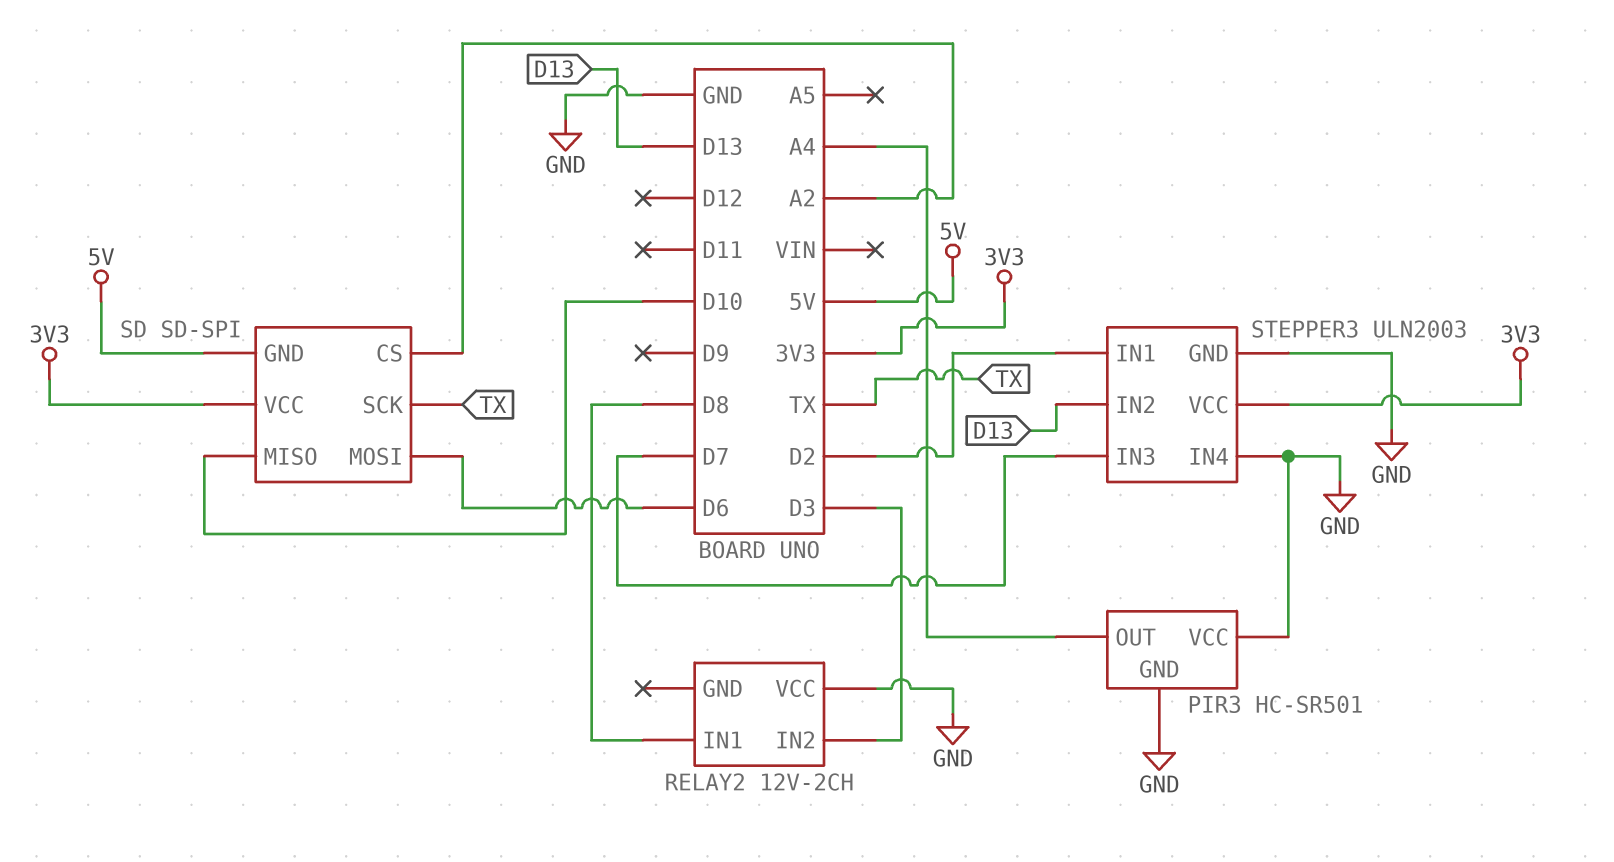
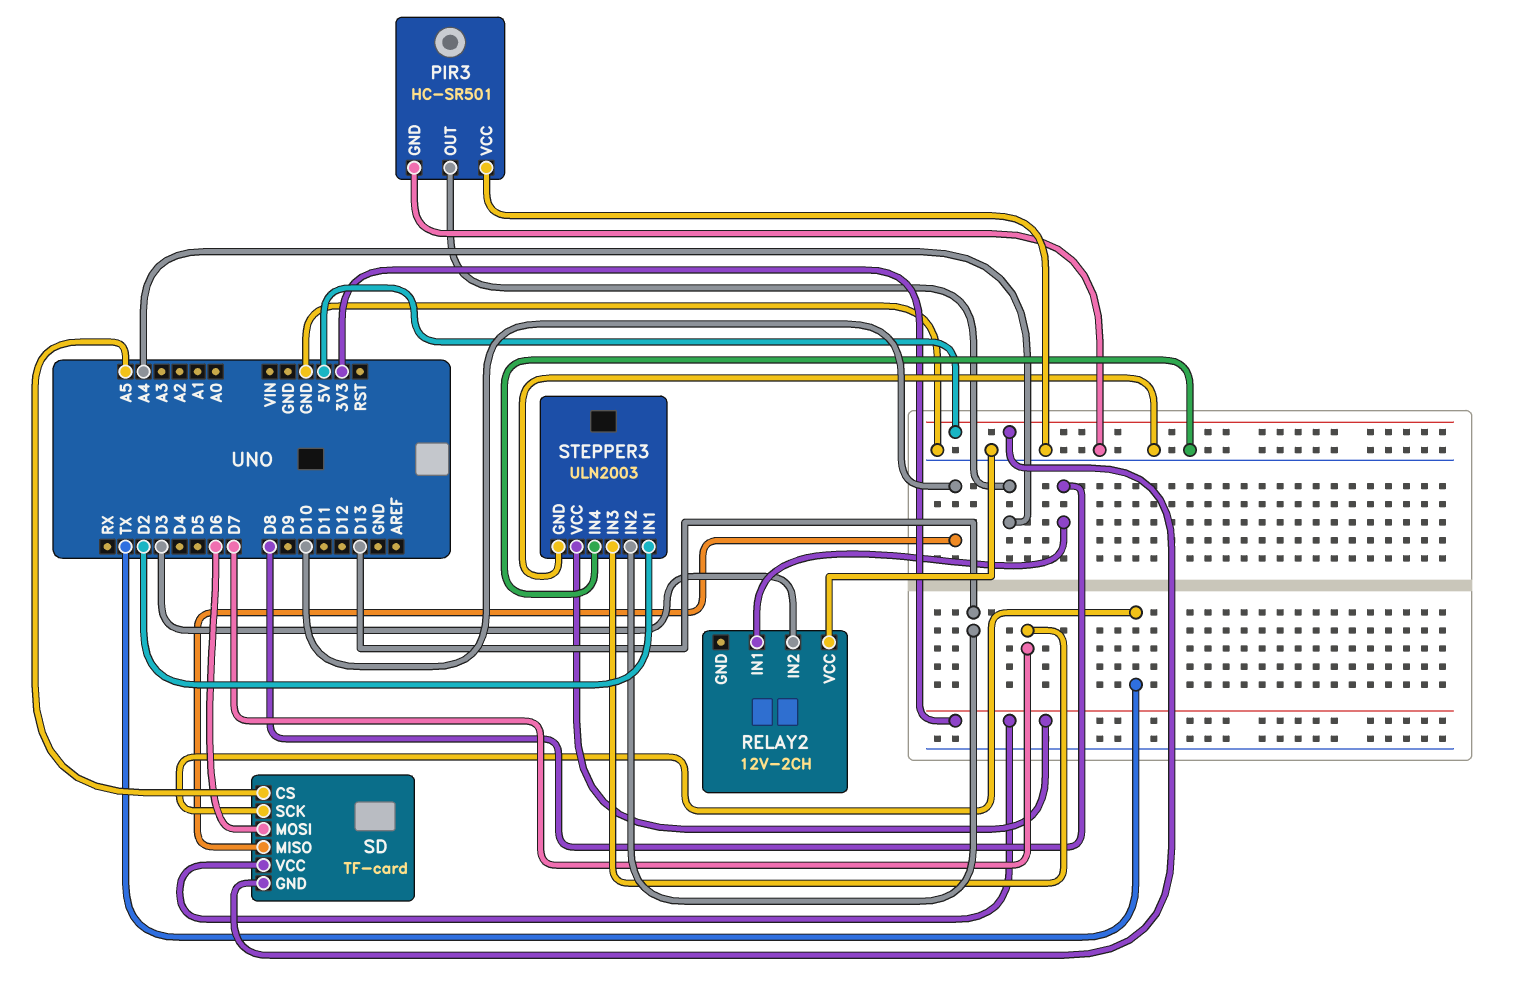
SD: SD-SPI -> TF-card
SD pin CS: A2 -> A5

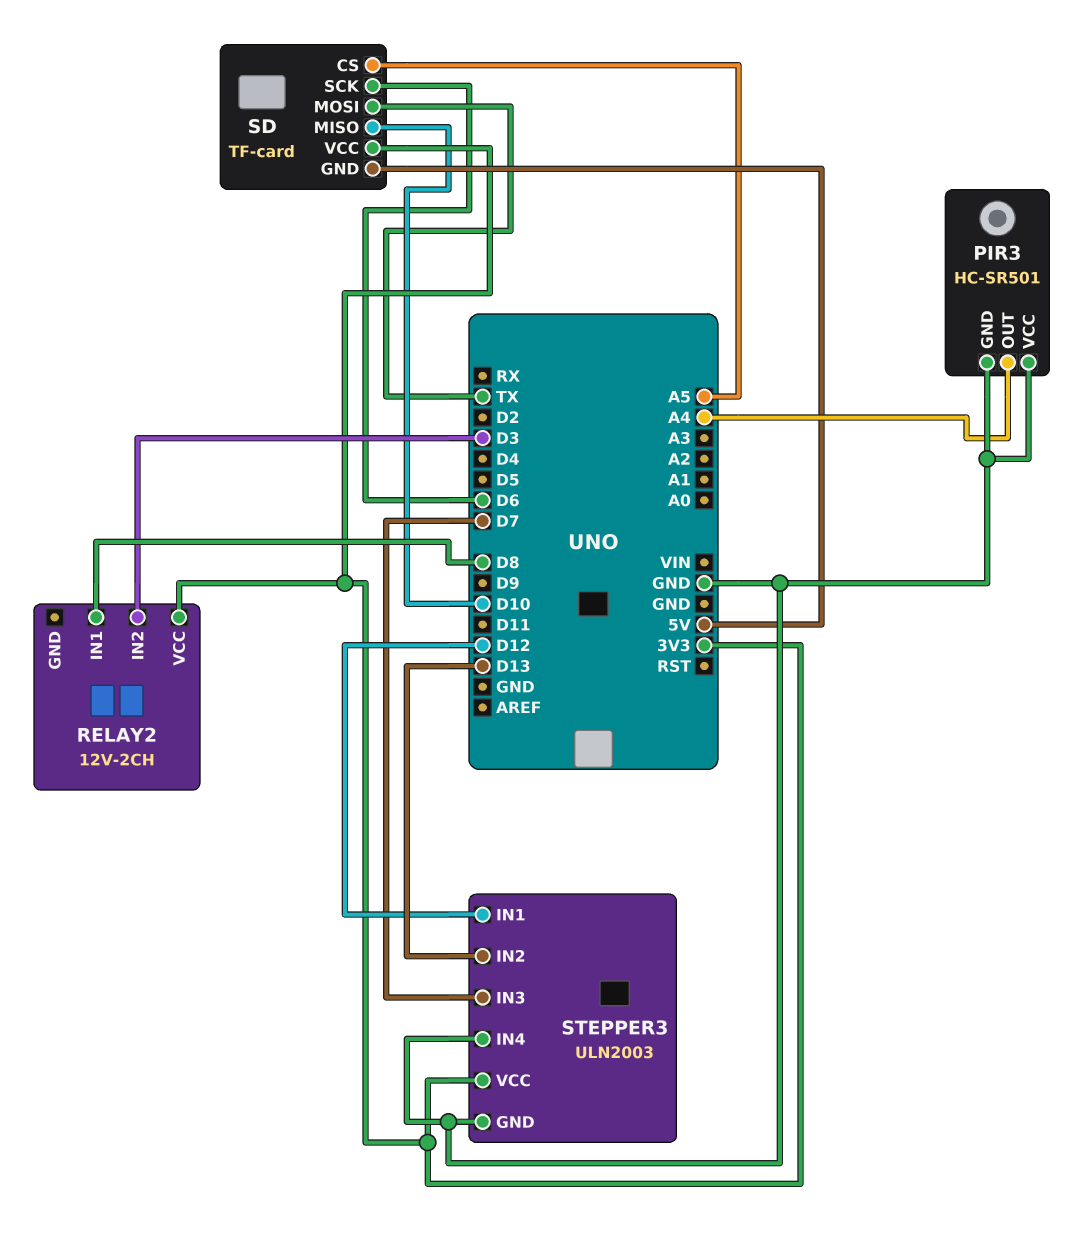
RELAY2 pin VCC: GND -> 3V3
SD pin MOSI: D6 -> TX
SD pin SCK: TX -> D6
STEPPER3 pin IN1: D2 -> D12

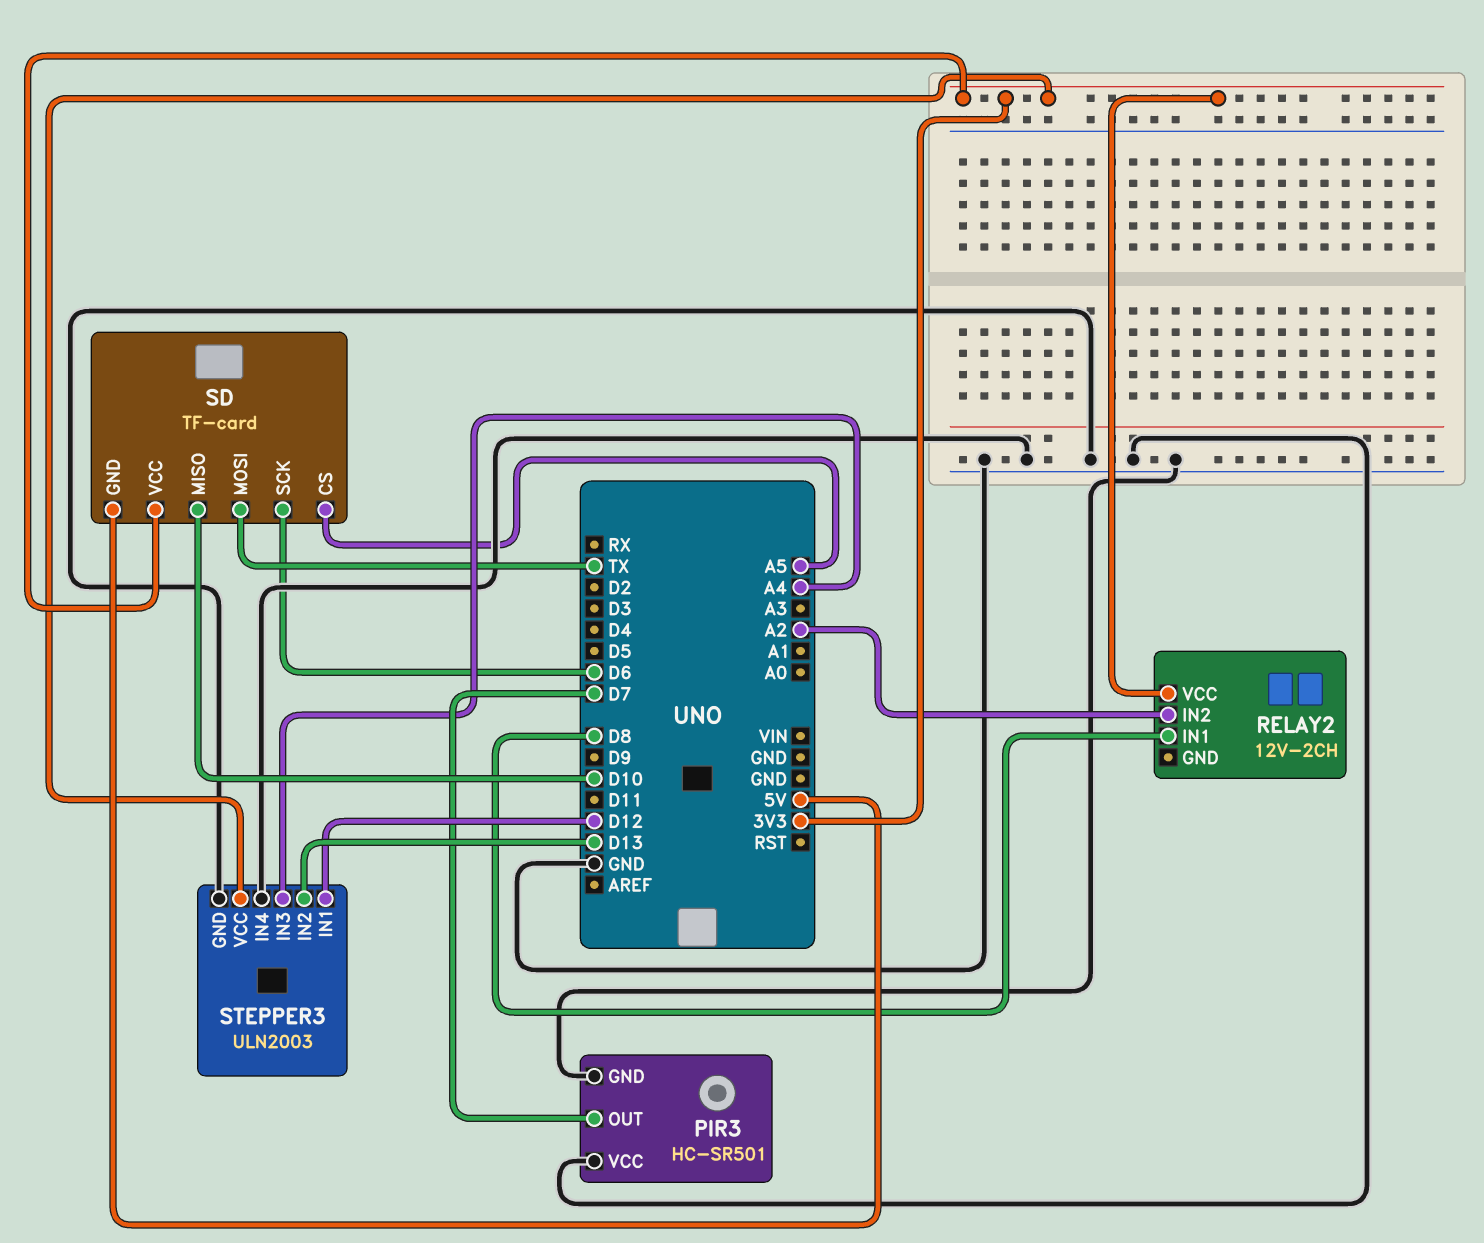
PIR3 pin OUT: A4 -> D7
RELAY2 pin IN2: D3 -> A2
STEPPER3 pin IN3: D7 -> A4

